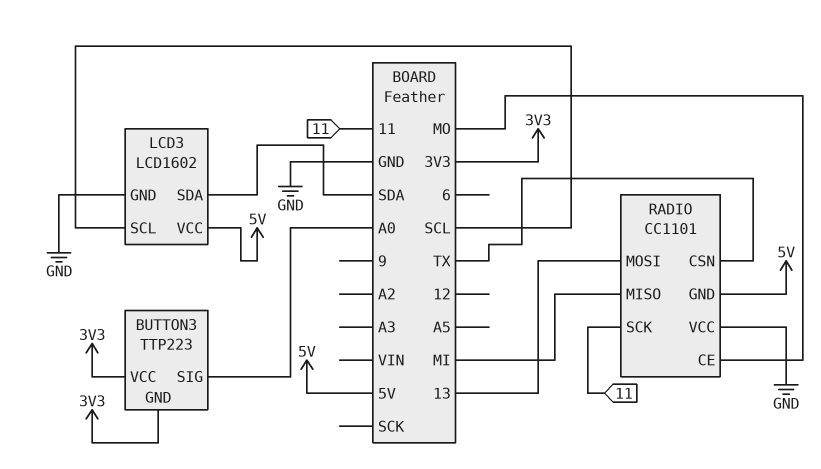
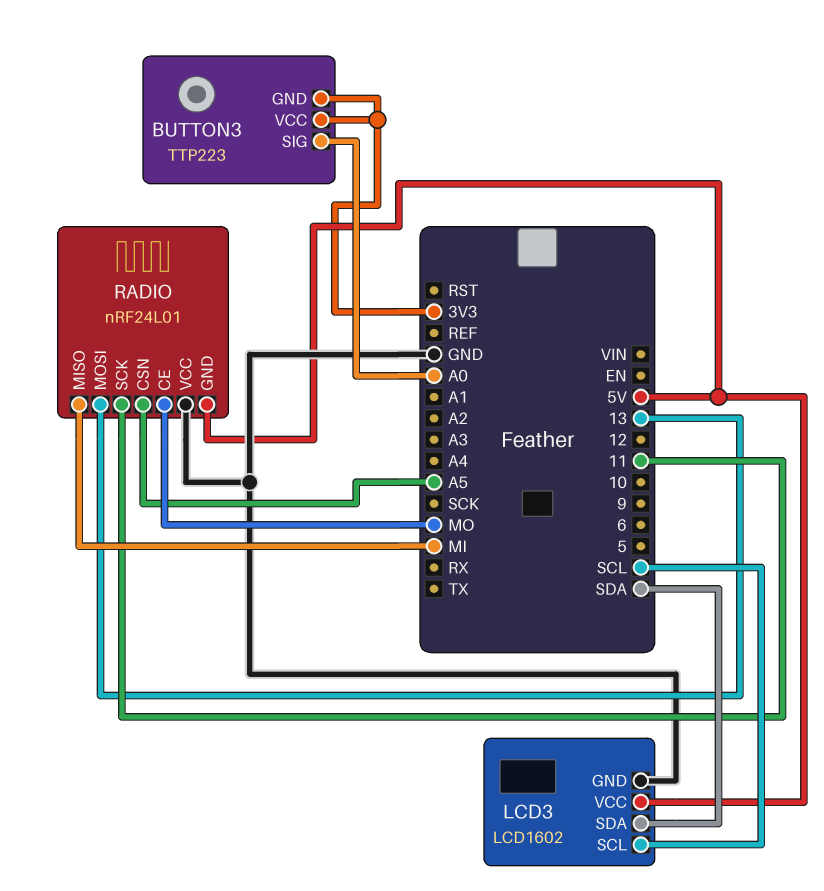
RADIO: CC1101 -> nRF24L01
RADIO pin CSN: TX -> A5

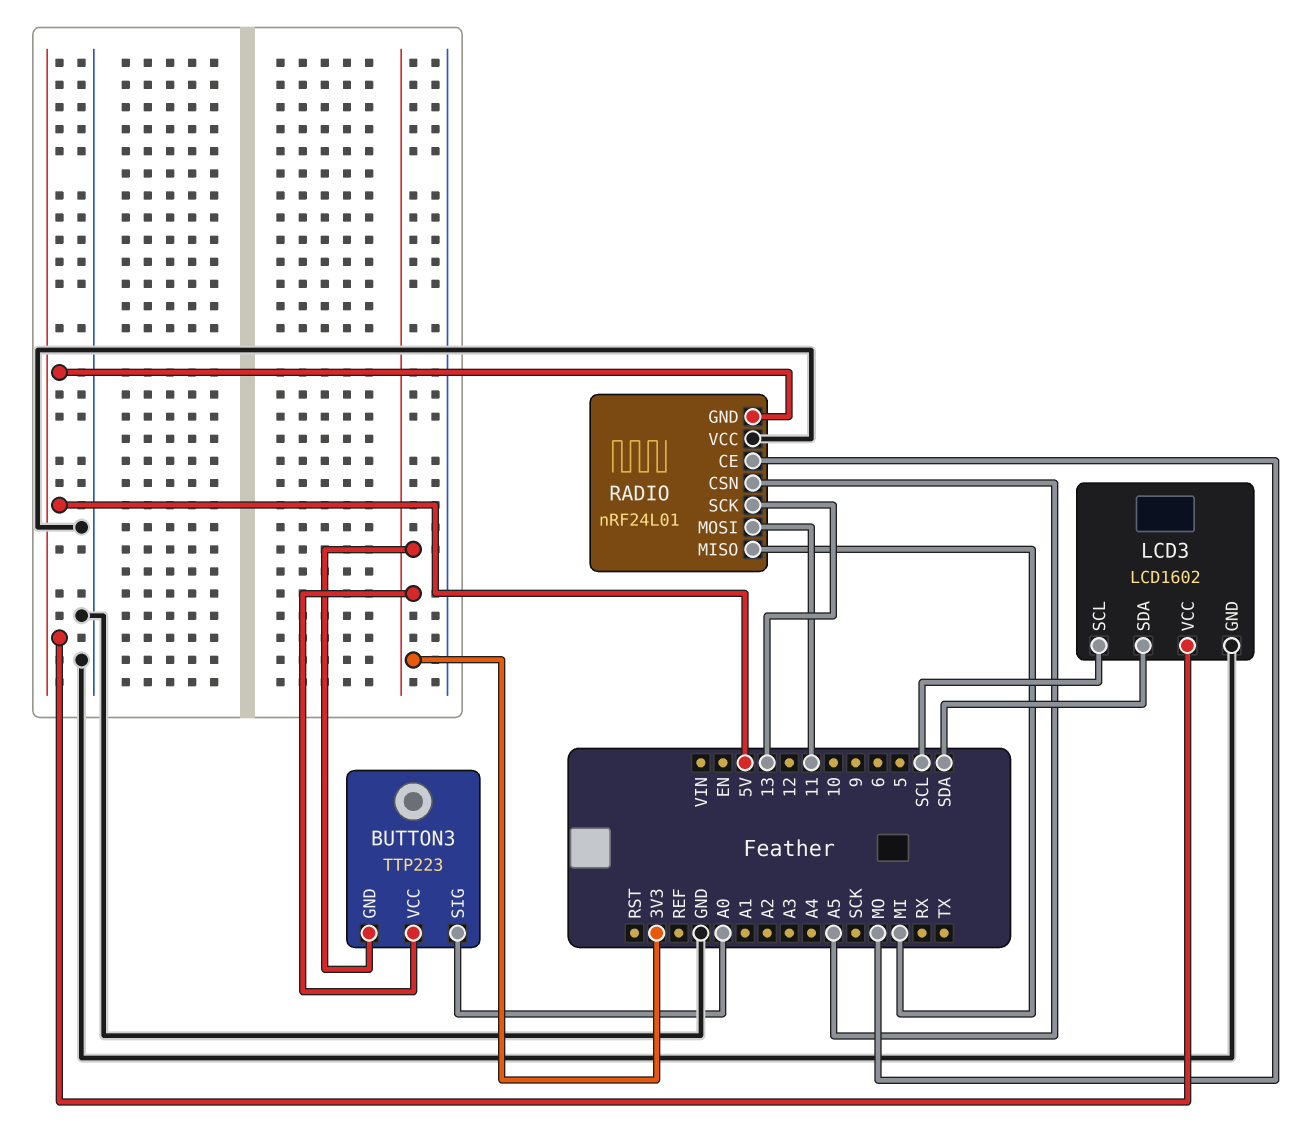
RADIO pin MOSI: 13 -> 11
RADIO pin SCK: 11 -> 13

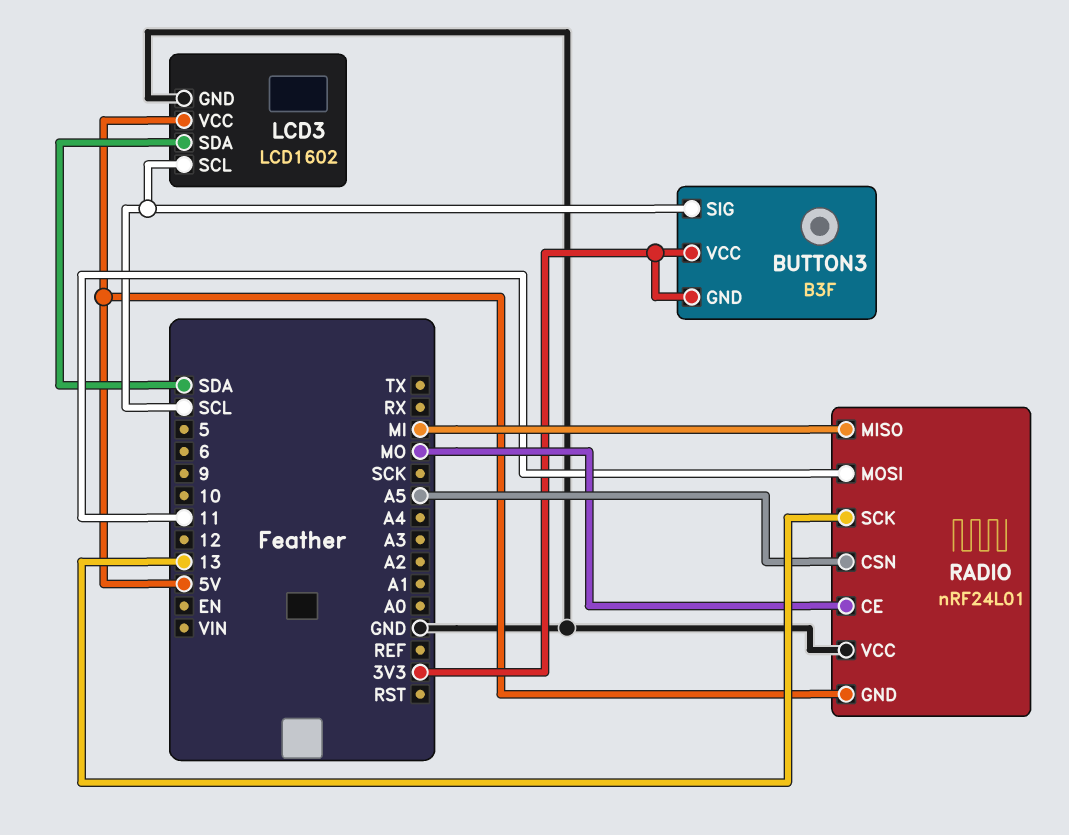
BUTTON3: TTP223 -> B3F
BUTTON3 pin SIG: A0 -> SCL

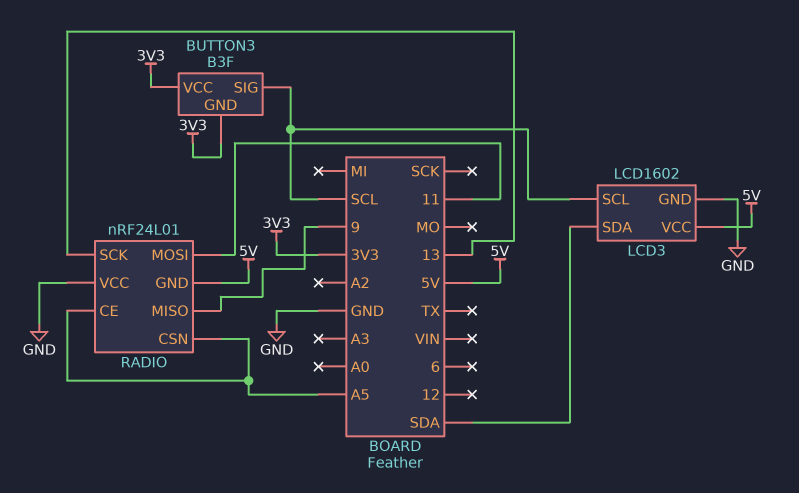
RADIO pin CE: MO -> A5
RADIO pin MISO: MI -> 9

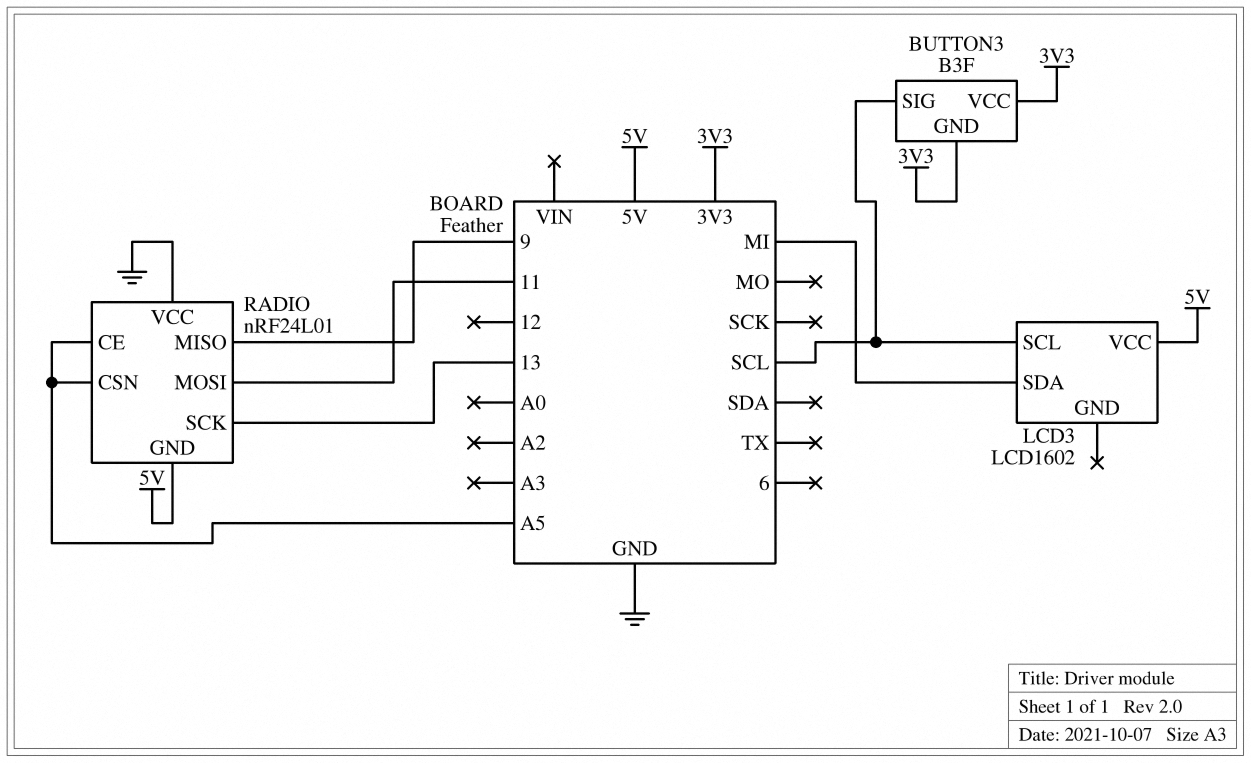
LCD3 pin GND: GND -> none
LCD3 pin SDA: SDA -> MI

